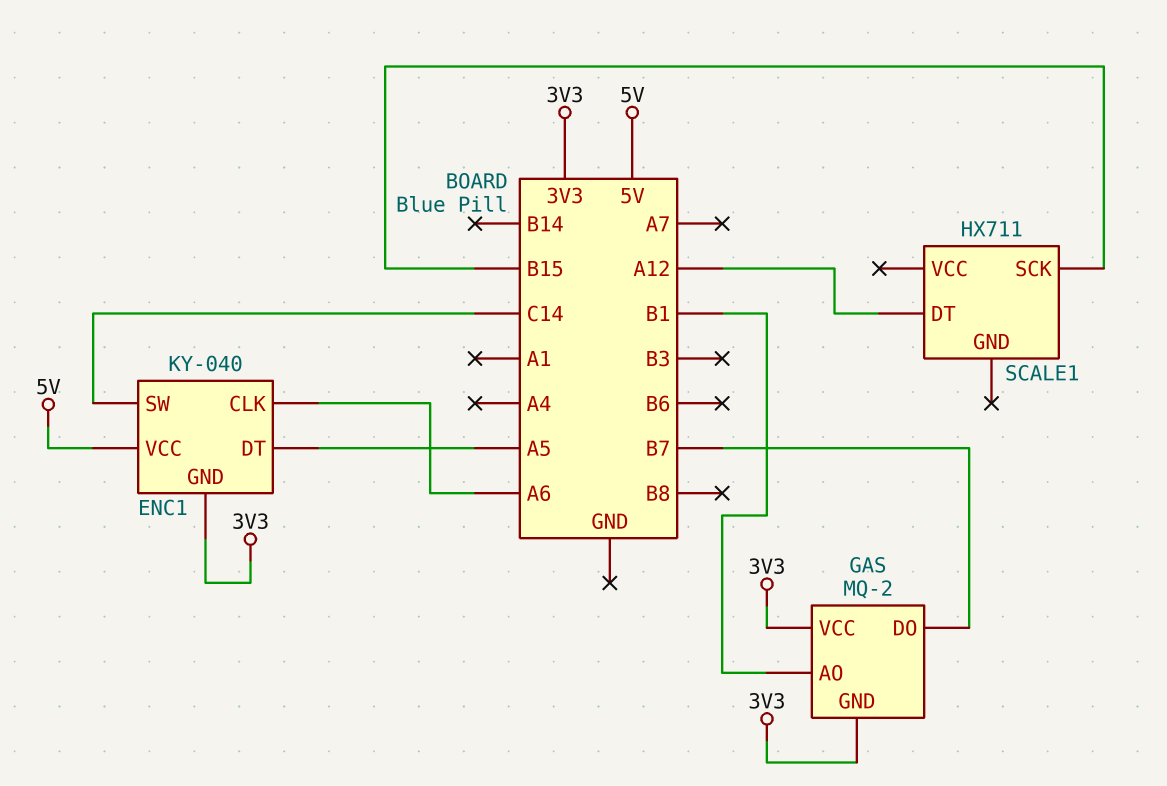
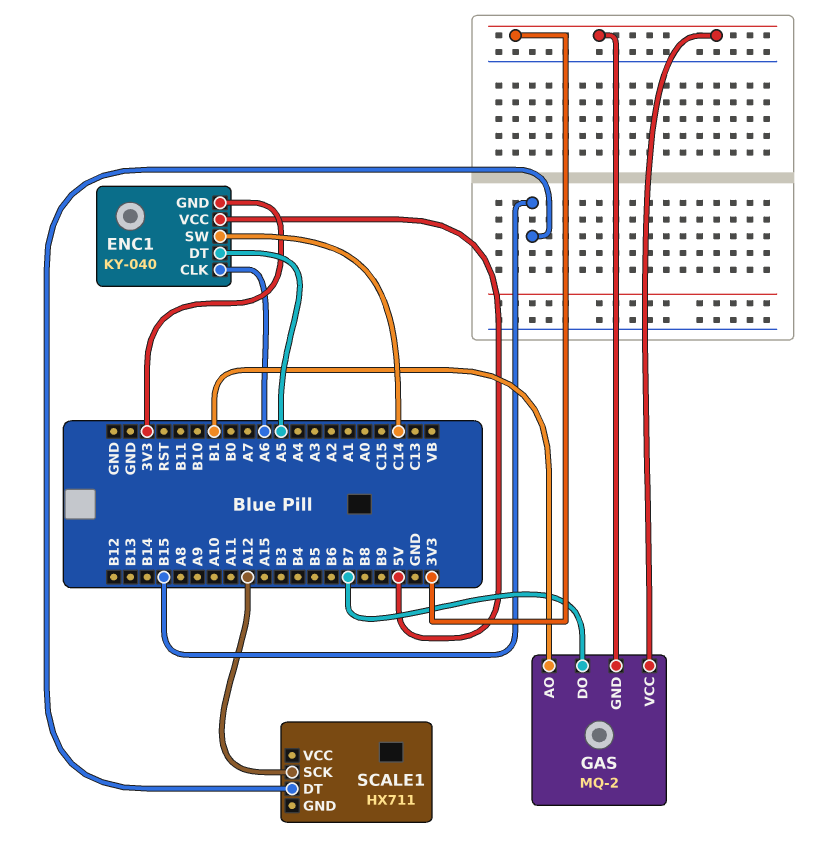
SCALE1 pin DT: A12 -> B15
SCALE1 pin SCK: B15 -> A12

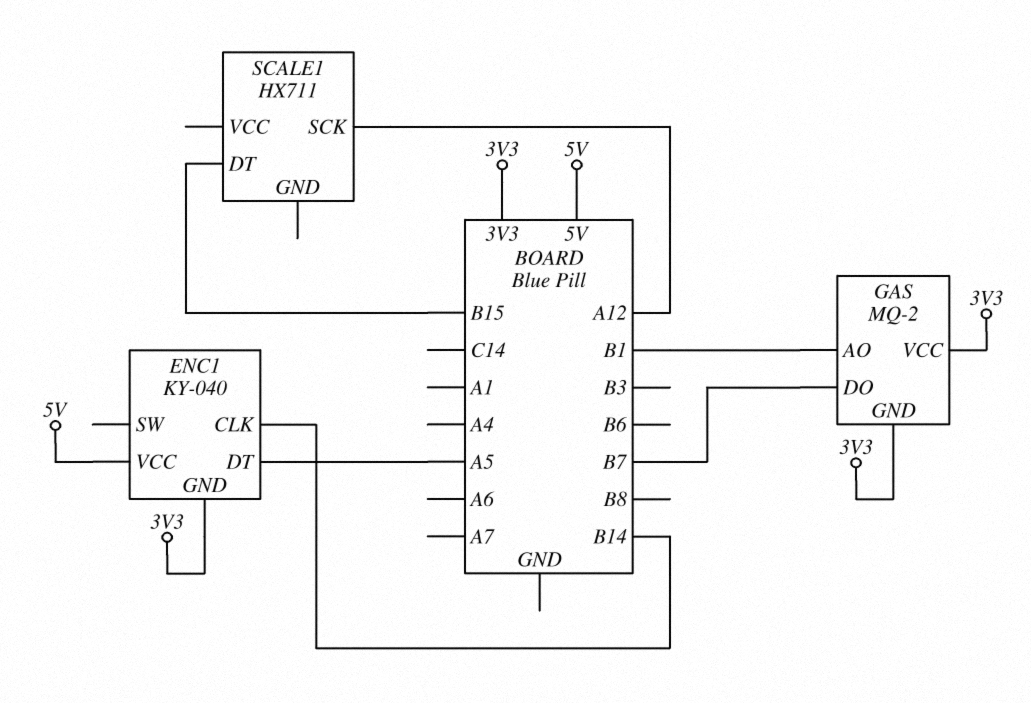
ENC1 pin CLK: A6 -> B14
ENC1 pin SW: C14 -> none

